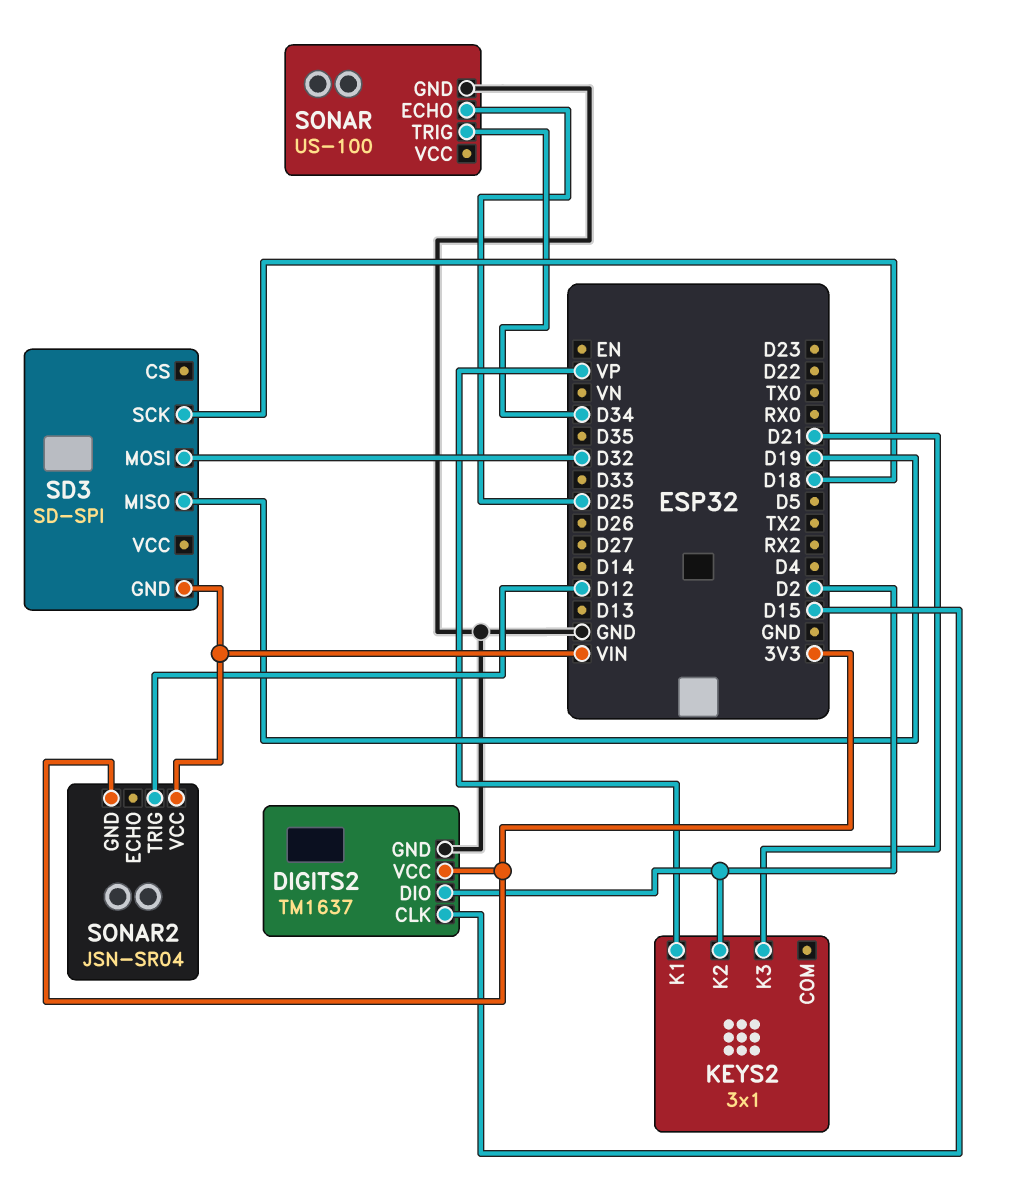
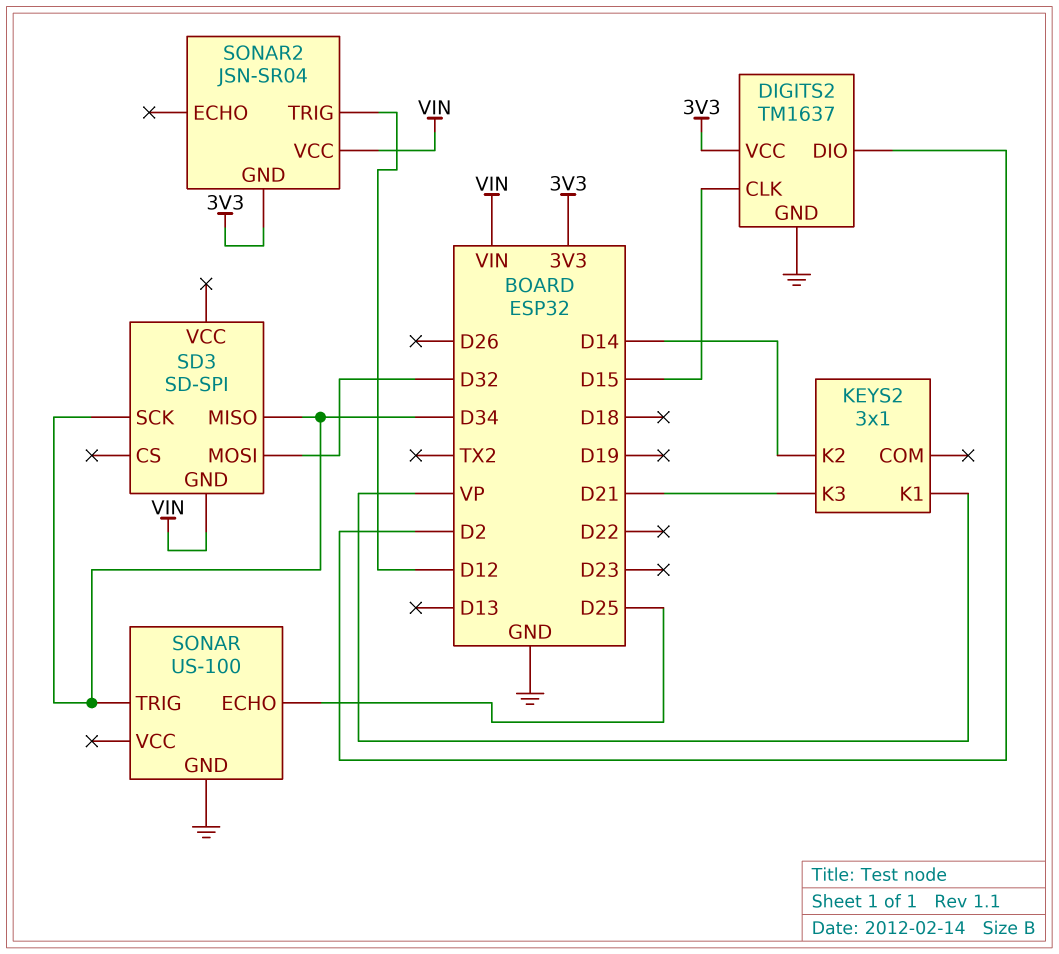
KEYS2 pin K2: D2 -> D14
SD3 pin MISO: D19 -> D34
SD3 pin SCK: D18 -> D34

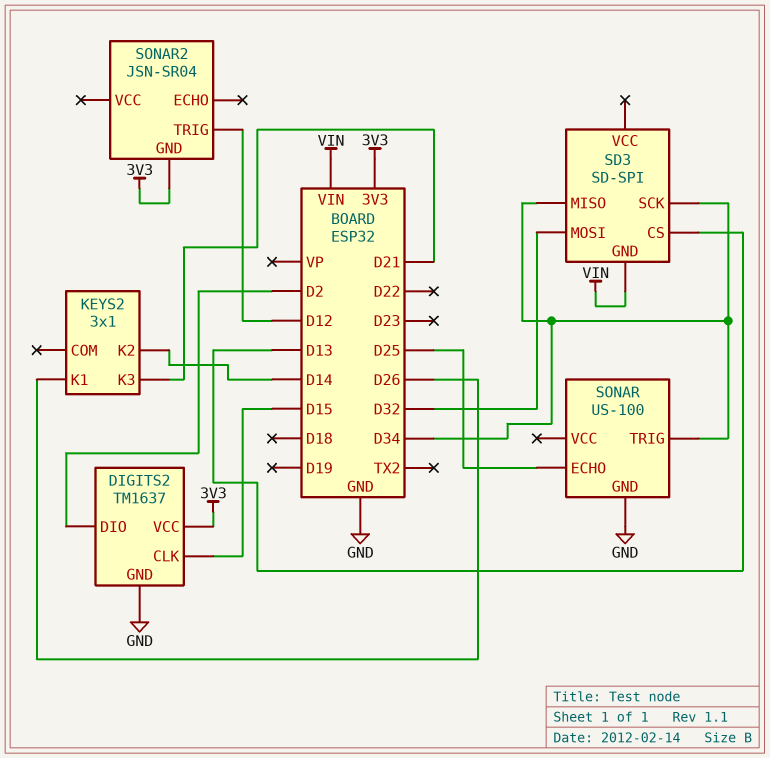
KEYS2 pin K1: VP -> D26
SD3 pin CS: none -> D13
SONAR2 pin VCC: VIN -> none

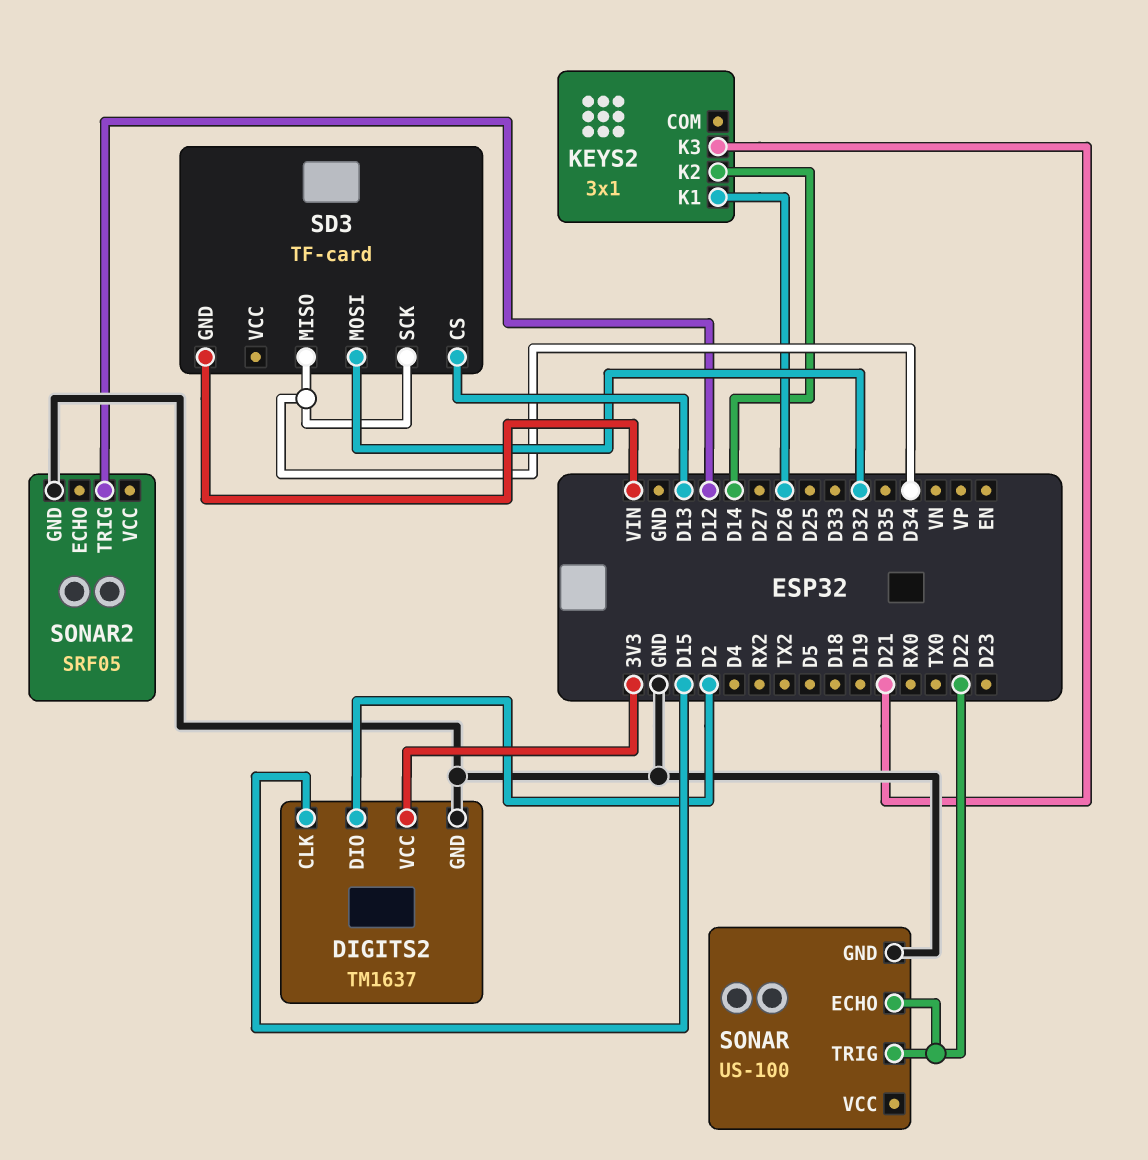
SD3: SD-SPI -> TF-card
SONAR pin ECHO: D25 -> D22
SONAR pin TRIG: D34 -> D22
SONAR2: JSN-SR04 -> SRF05
SONAR2 pin GND: 3V3 -> GND

